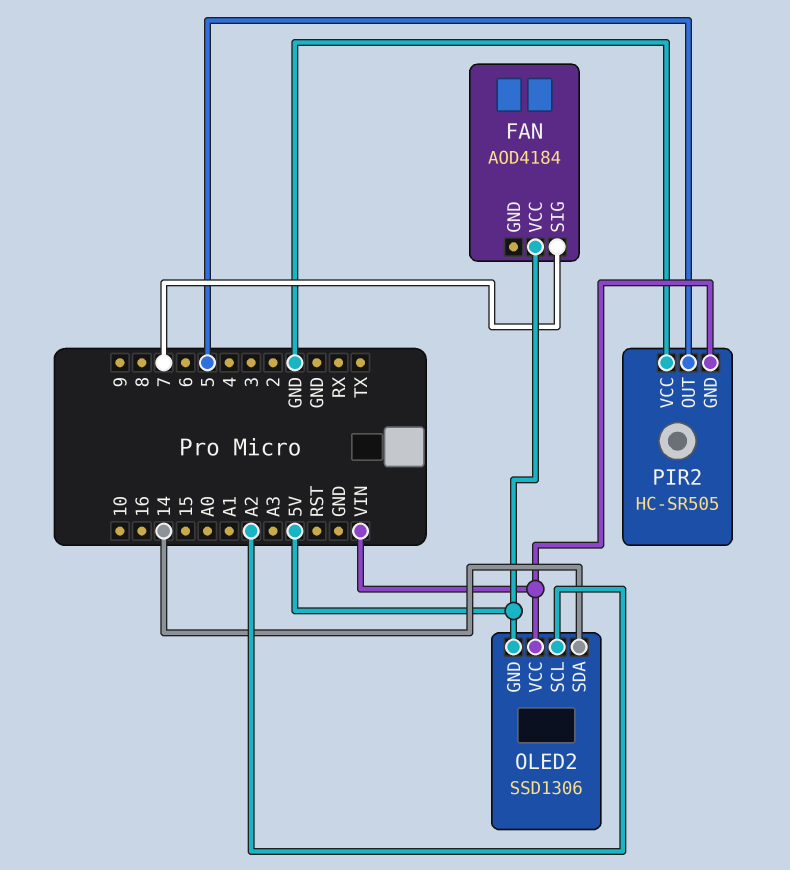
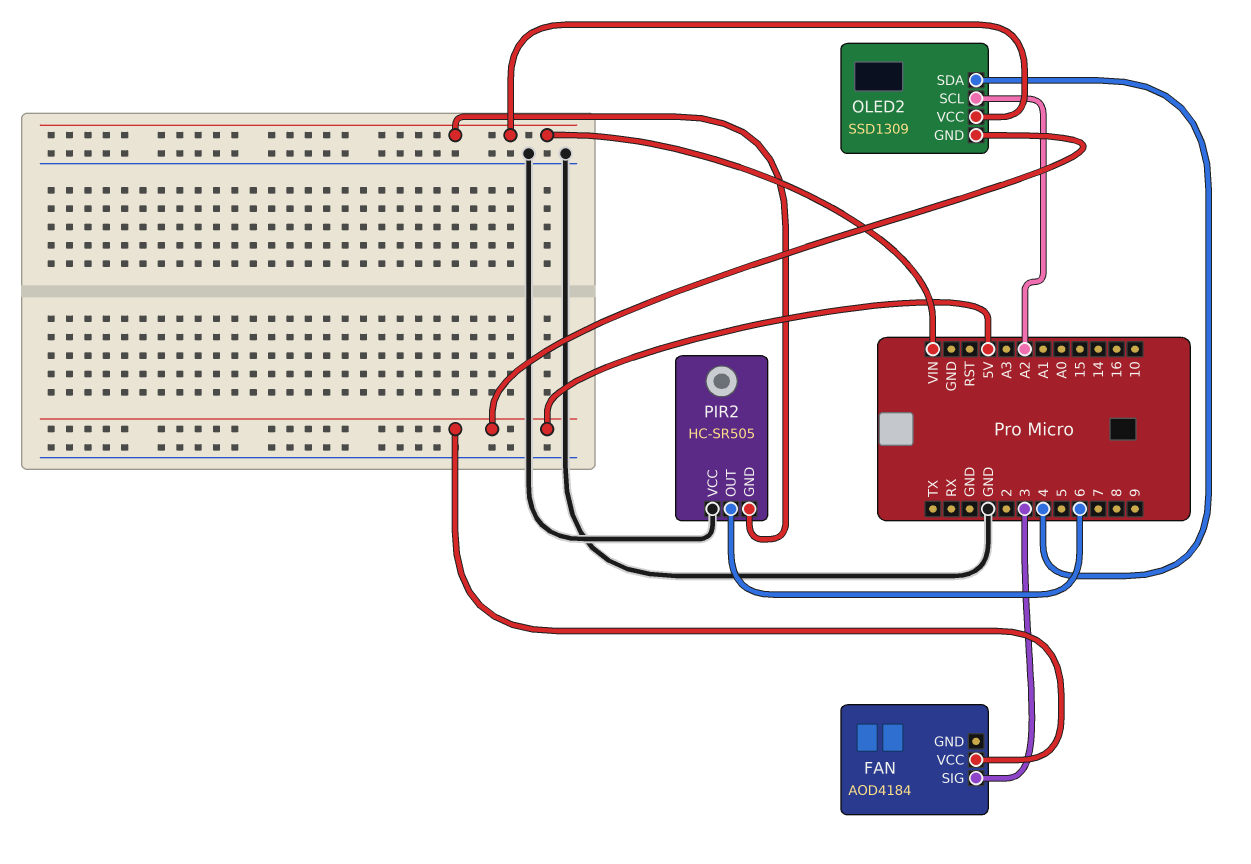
FAN pin SIG: 7 -> 3
OLED2: SSD1306 -> SSD1309
OLED2 pin SDA: 14 -> 4
PIR2 pin OUT: 5 -> 6

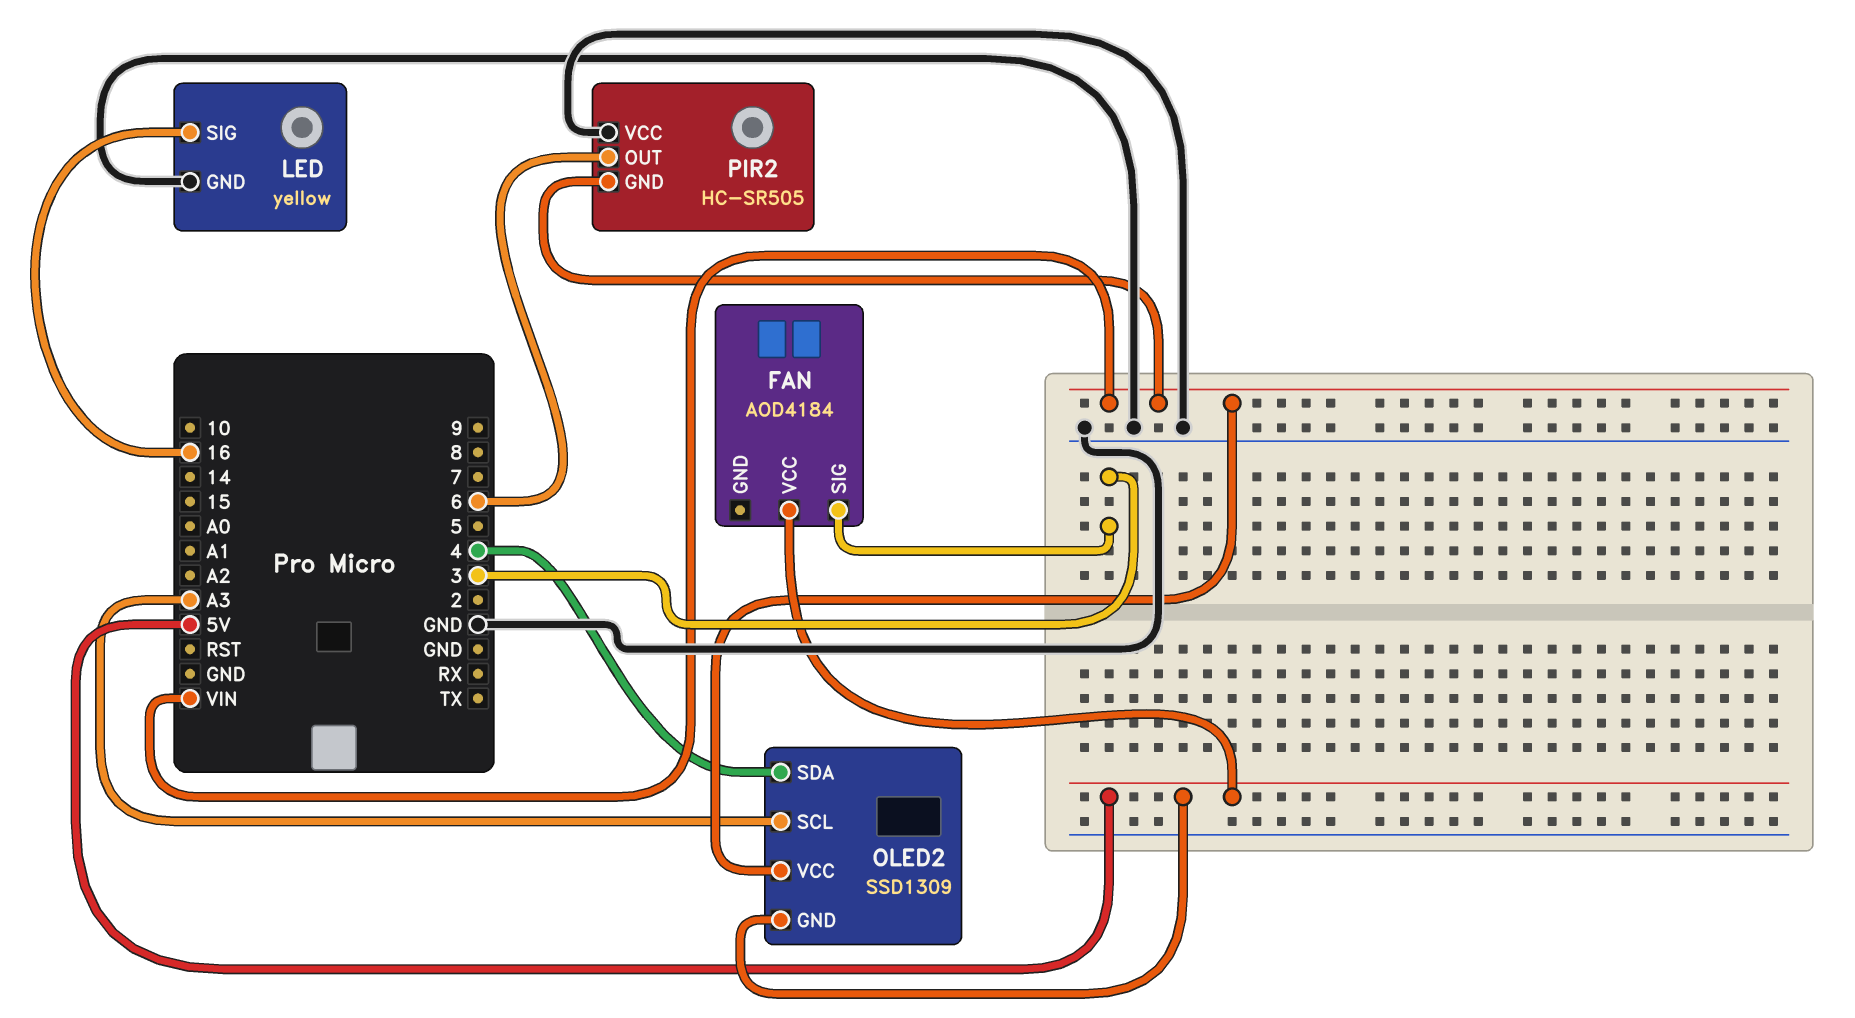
LED: none -> yellow
LED pin GND: none -> GND
LED pin SIG: none -> 16
OLED2 pin SCL: A2 -> A3

